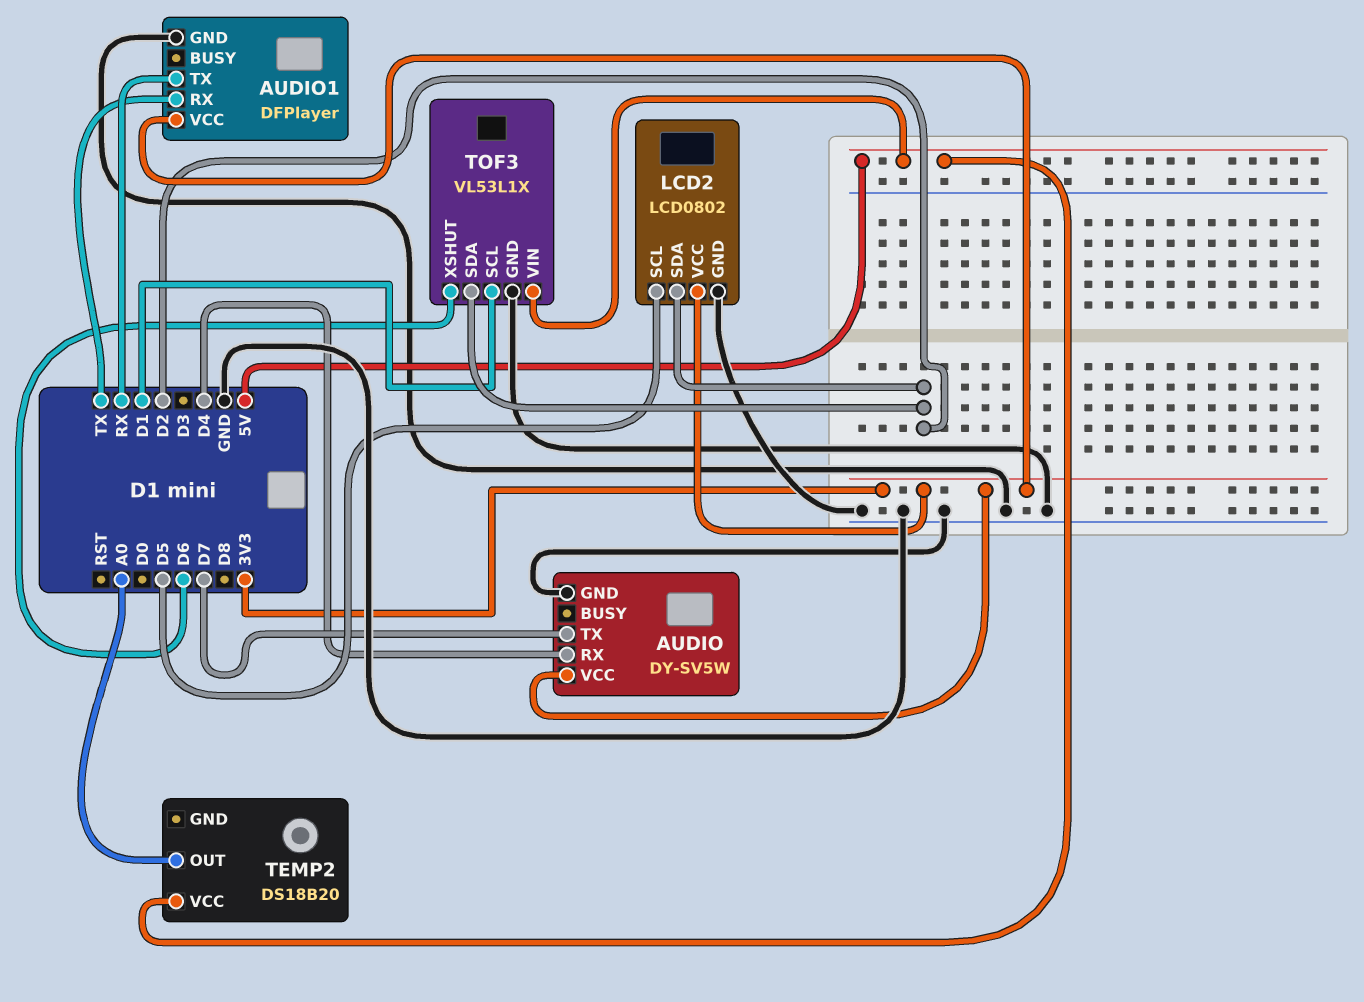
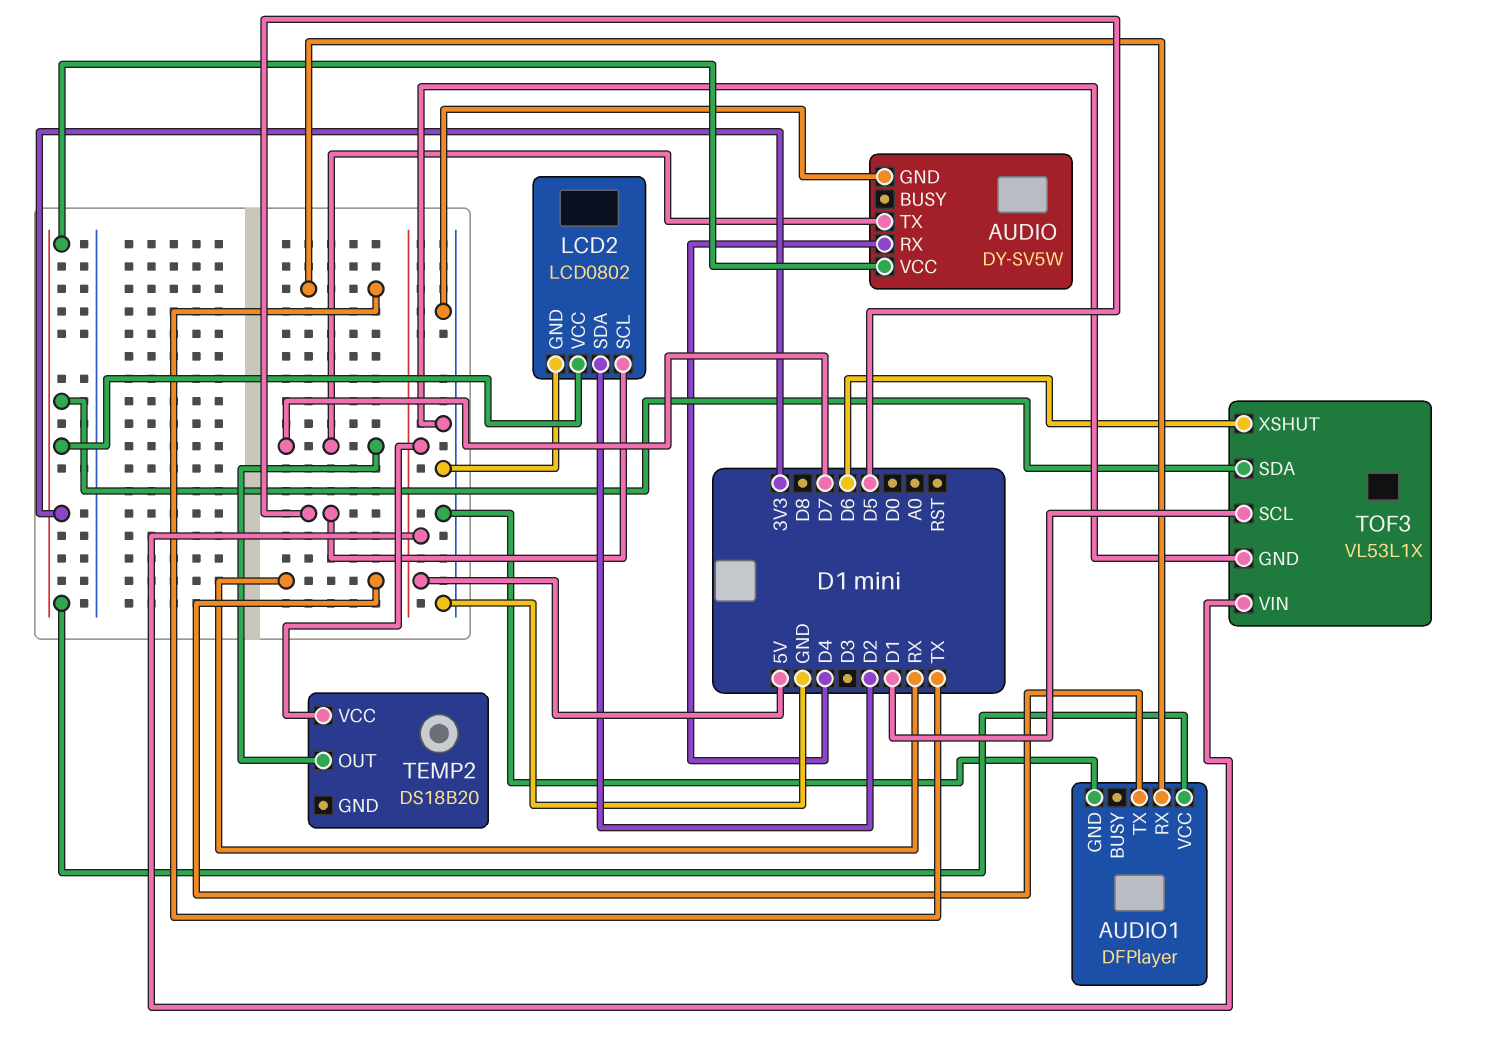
TEMP2 pin OUT: A0 -> D7
TOF3 pin SDA: D2 -> 3V3

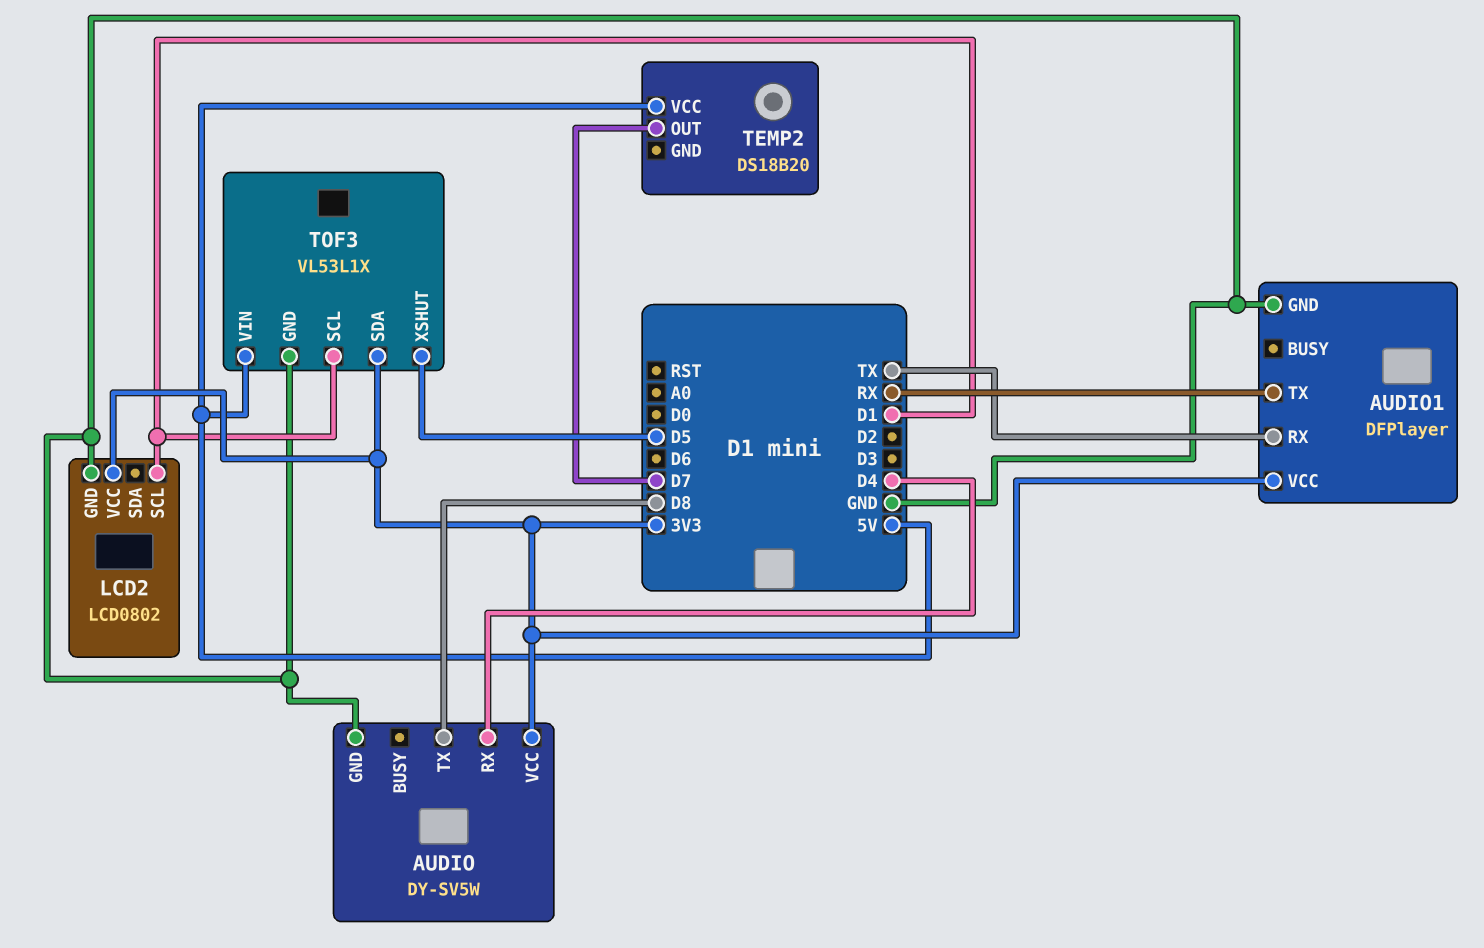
AUDIO pin TX: D7 -> D8
LCD2 pin SCL: D5 -> D1
LCD2 pin SDA: D2 -> none
TOF3 pin XSHUT: D6 -> D5

